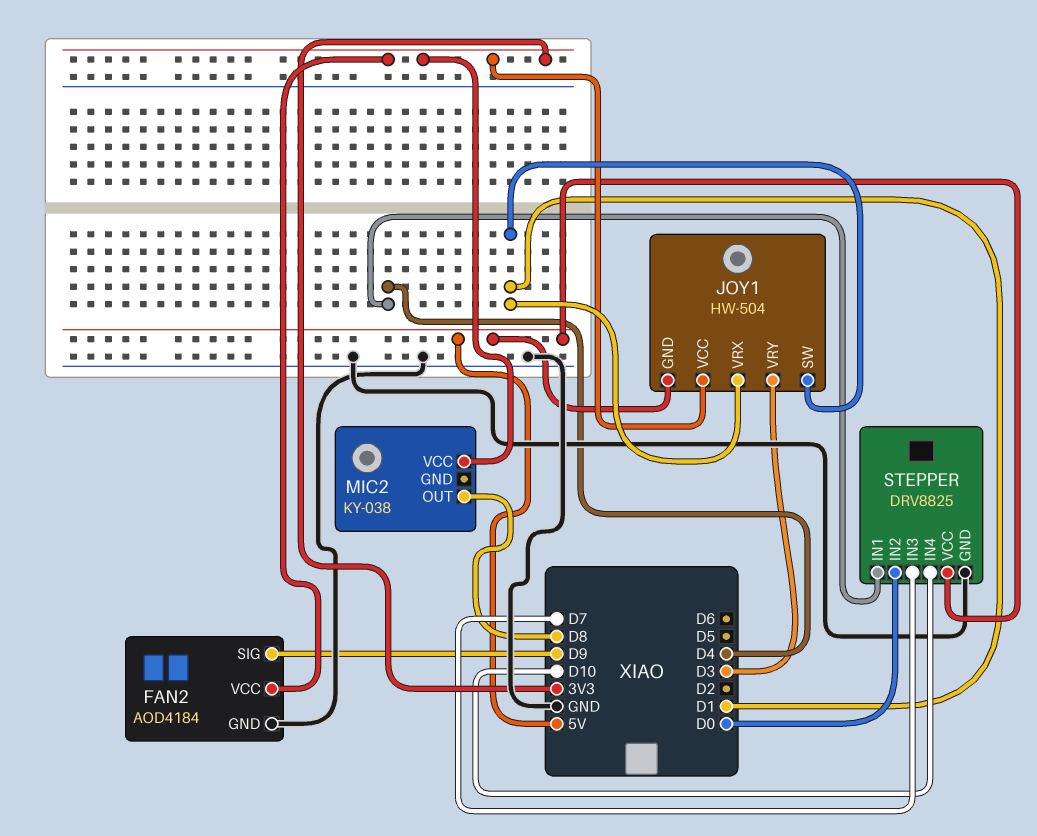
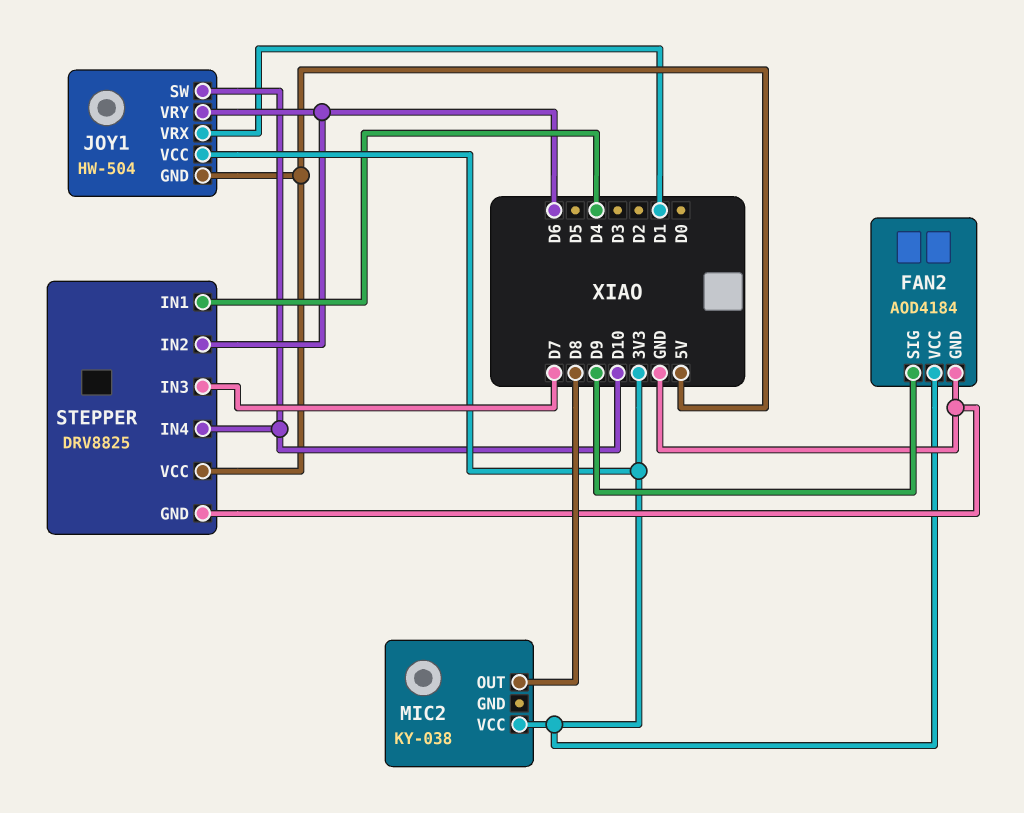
JOY1 pin SW: D1 -> D10
JOY1 pin VRY: D3 -> D6
STEPPER pin IN2: D0 -> D6

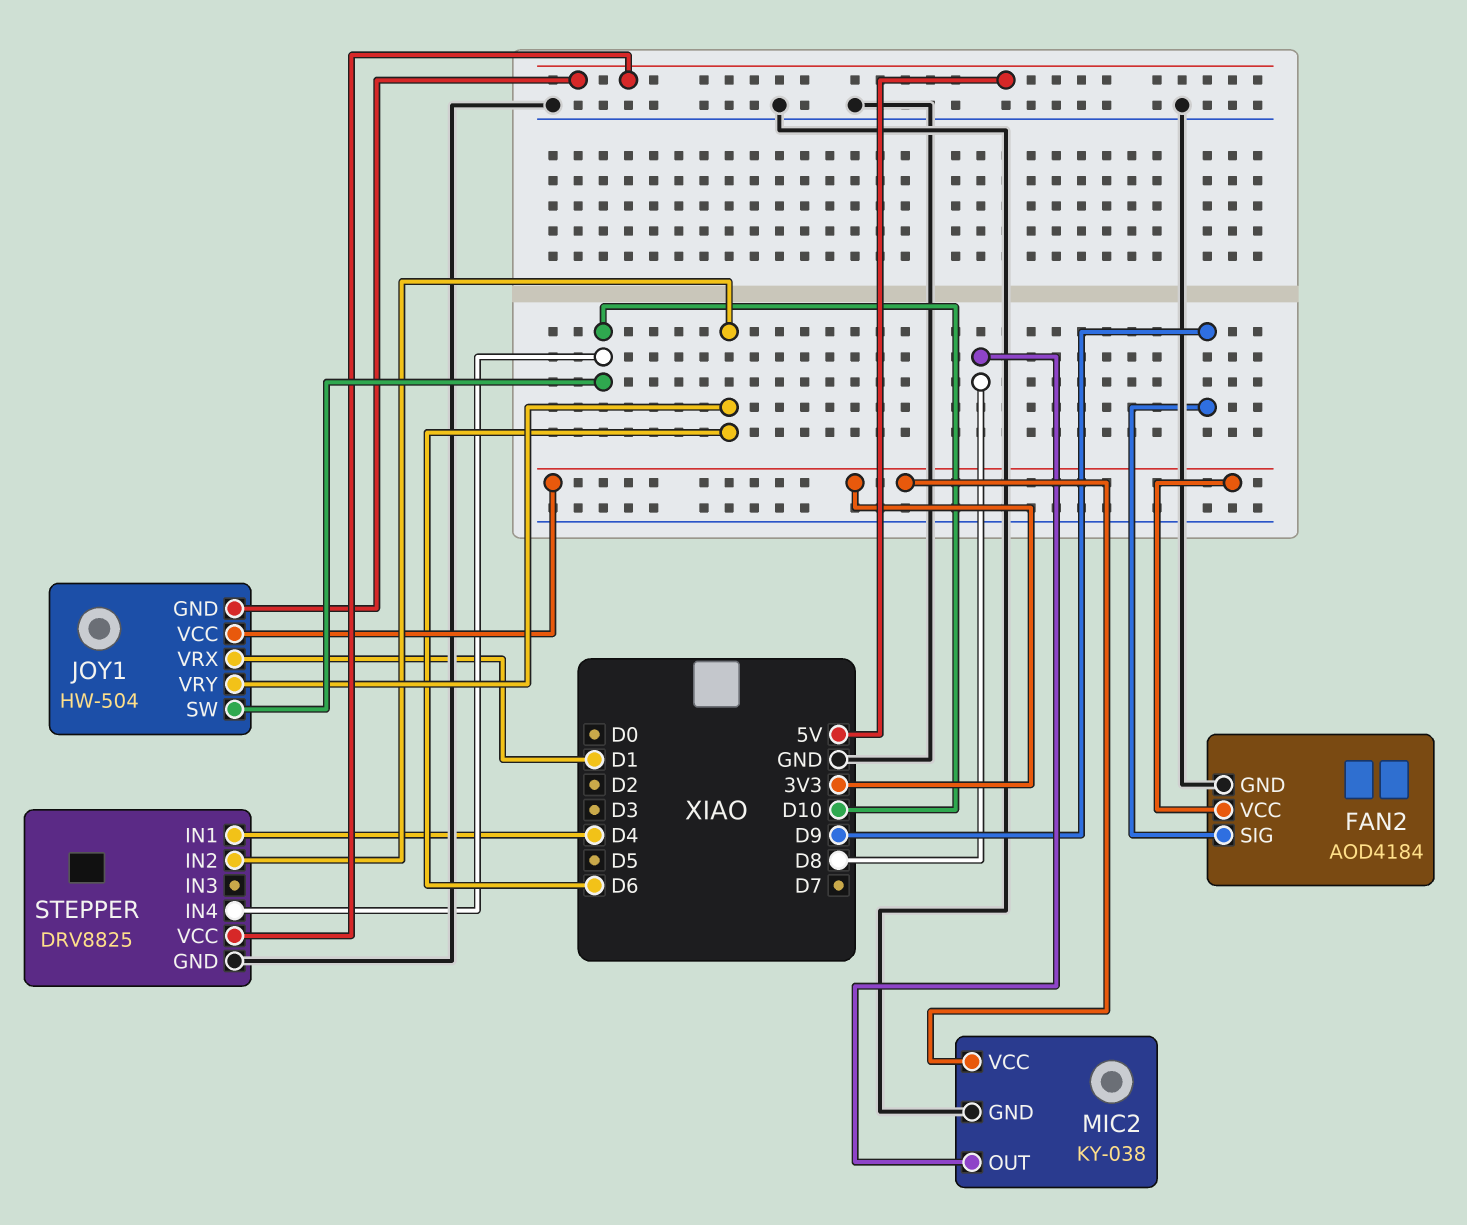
MIC2 pin GND: none -> GND
STEPPER pin IN3: D7 -> none

